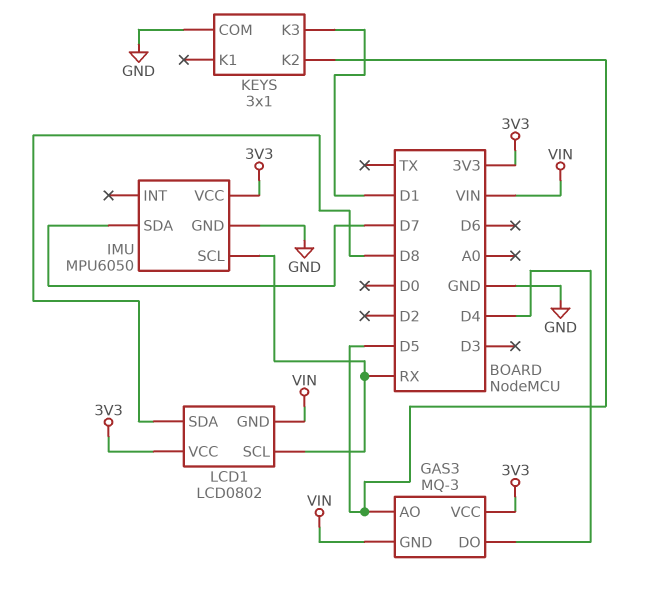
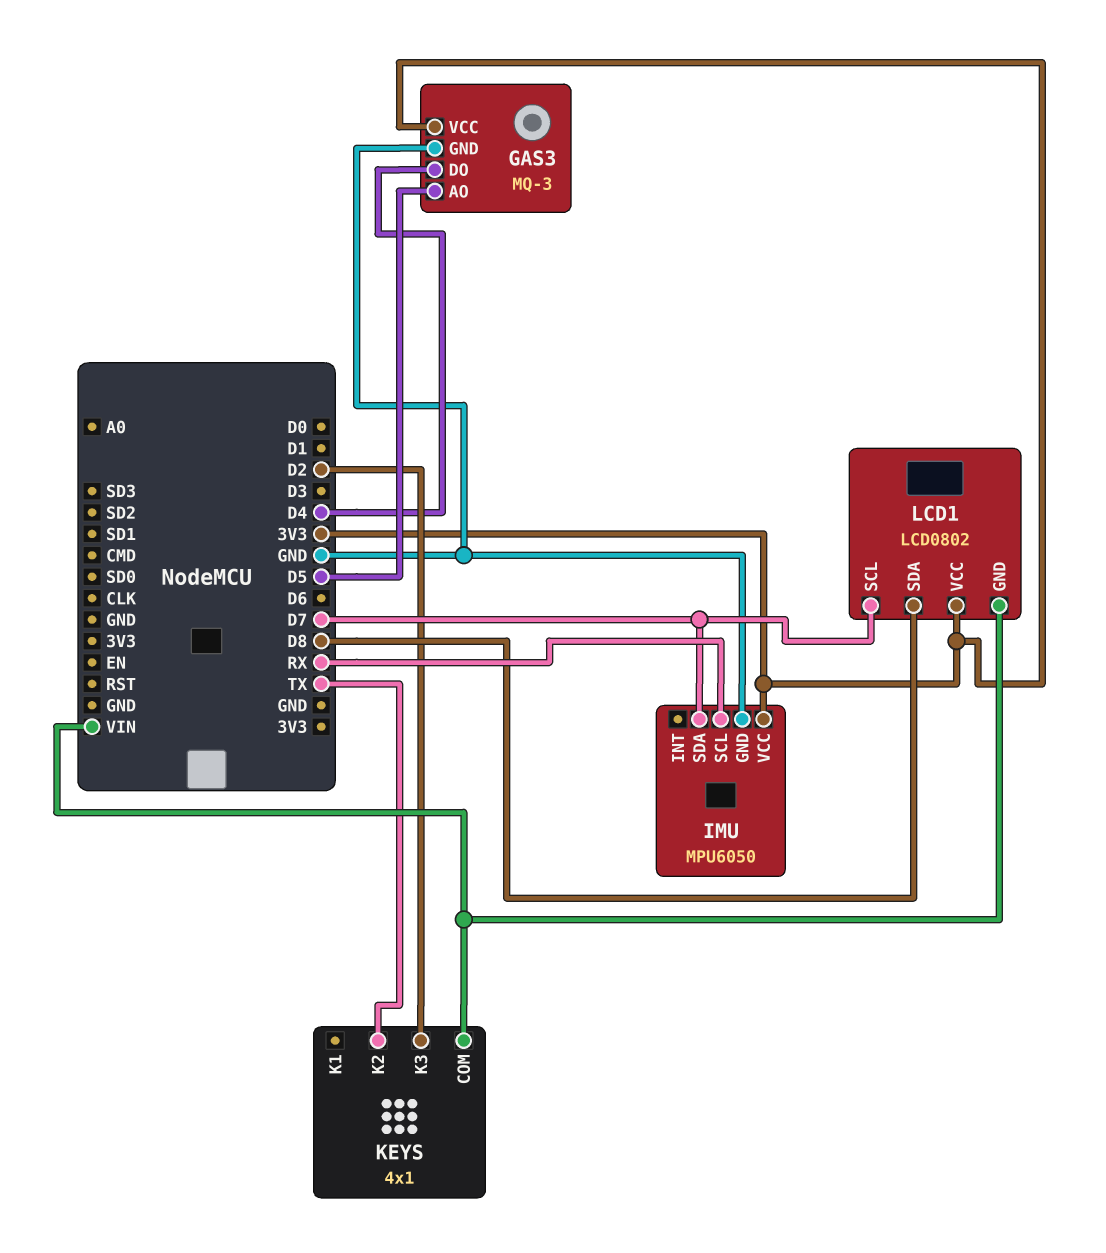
GAS3 pin GND: VIN -> GND
KEYS: 3x1 -> 4x1
KEYS pin COM: GND -> VIN
KEYS pin K2: D5 -> TX
KEYS pin K3: D1 -> D2
LCD1 pin SCL: RX -> D7

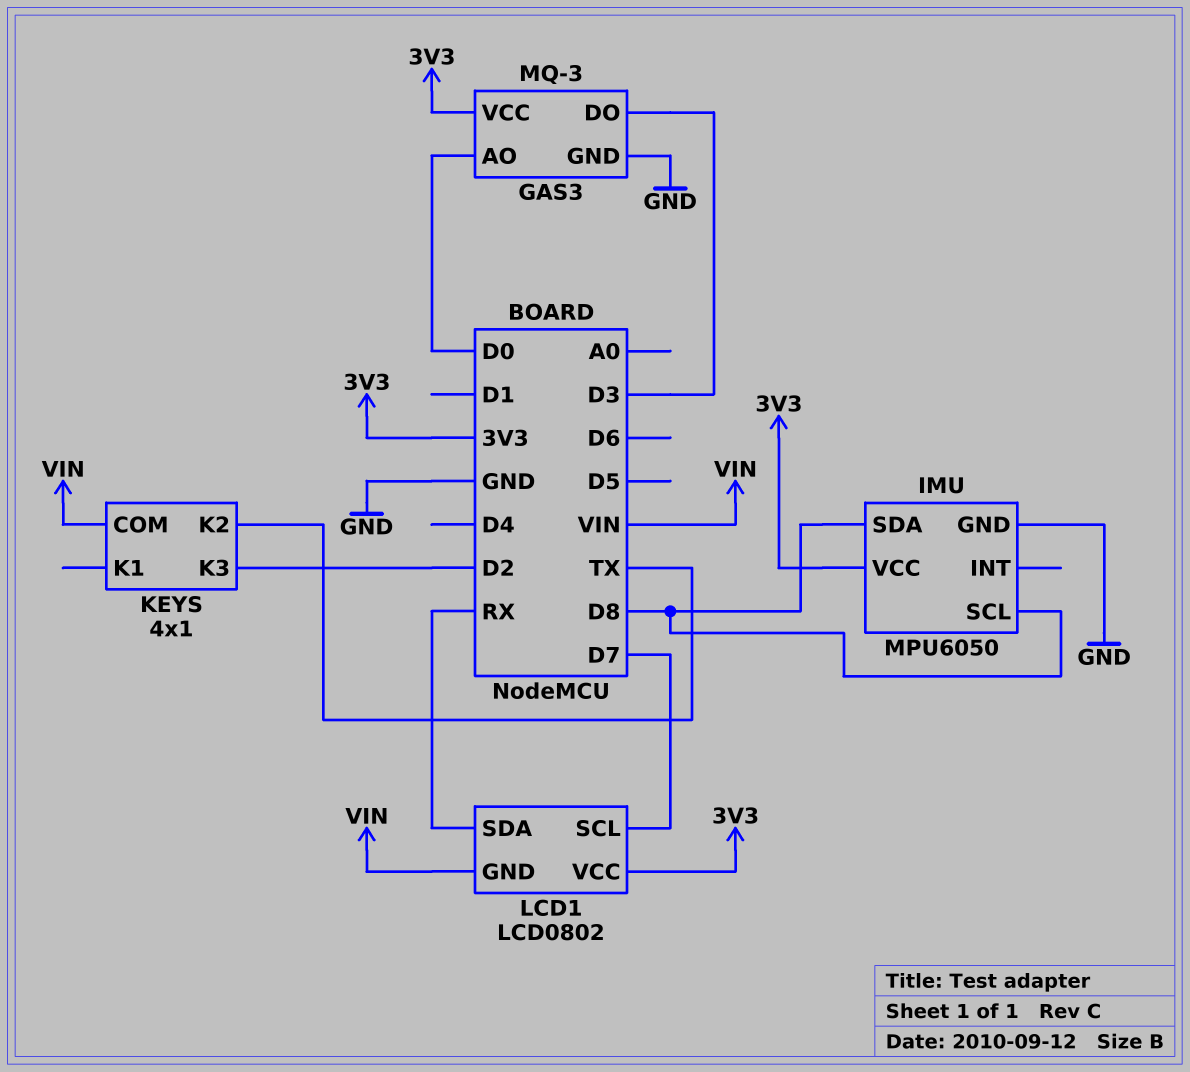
GAS3 pin AO: D5 -> D0
GAS3 pin DO: D4 -> D3
IMU pin SCL: RX -> D8
IMU pin SDA: D7 -> D8
LCD1 pin SDA: D8 -> RX

